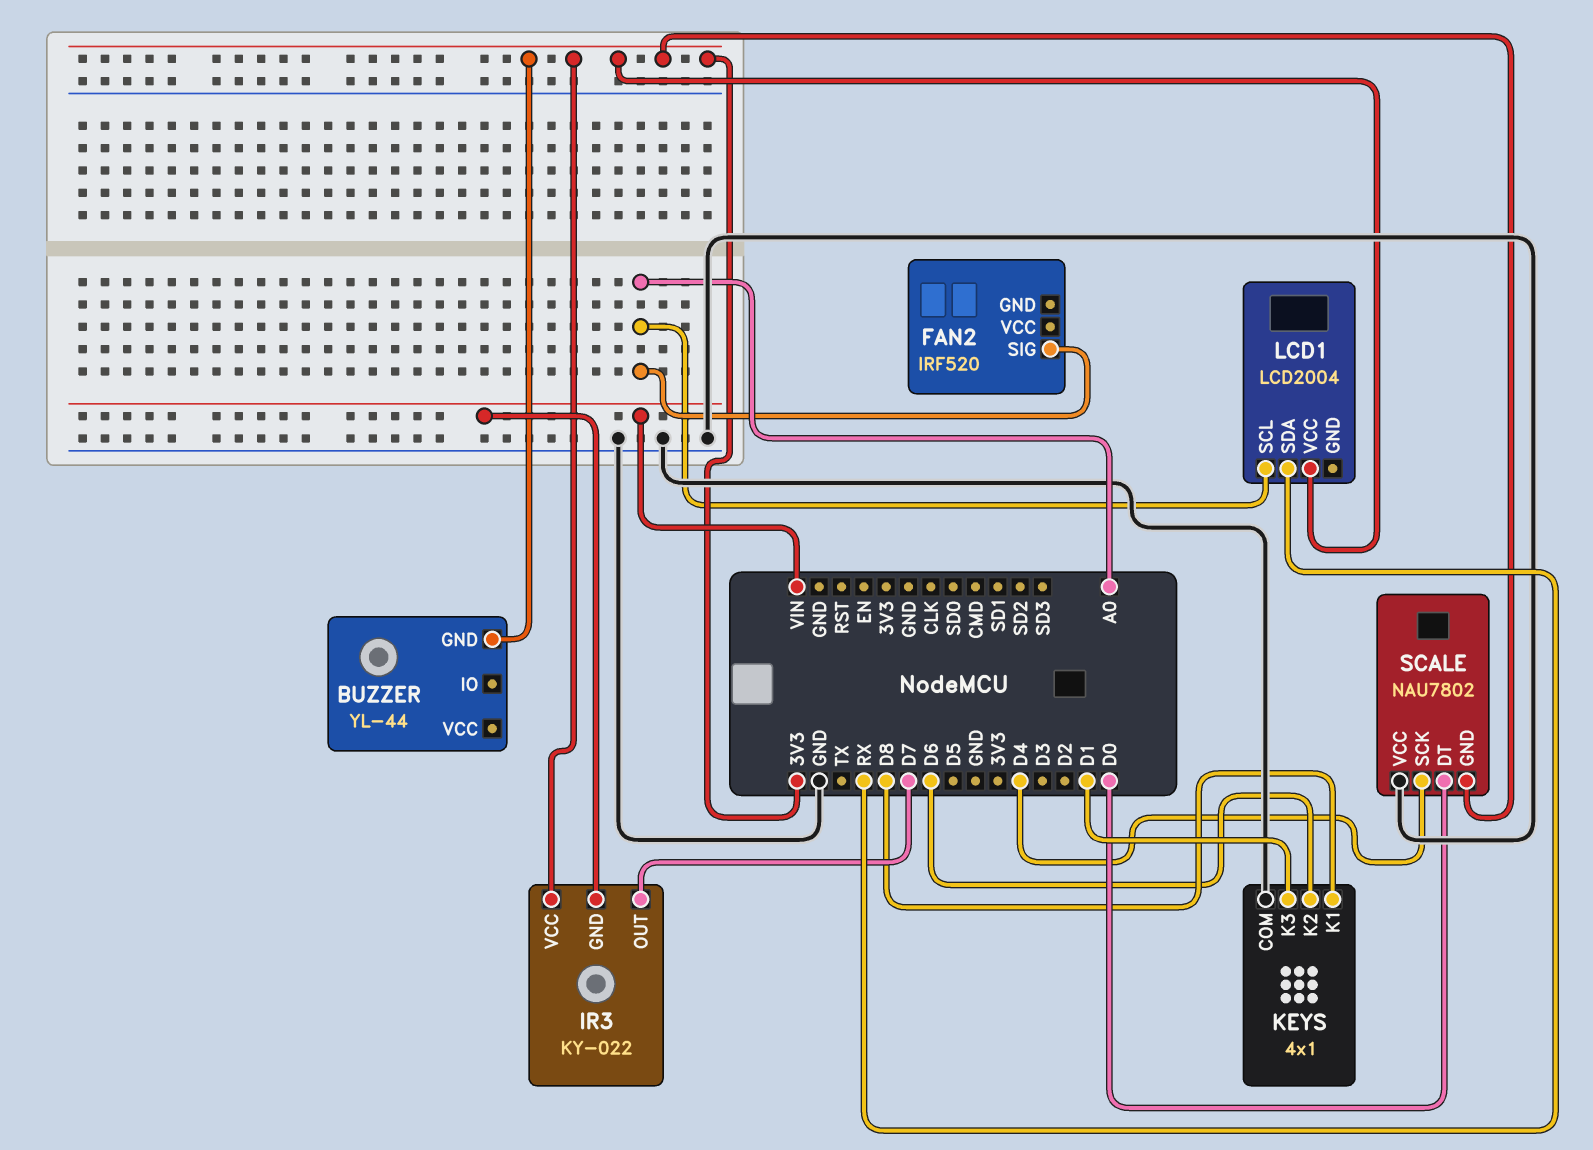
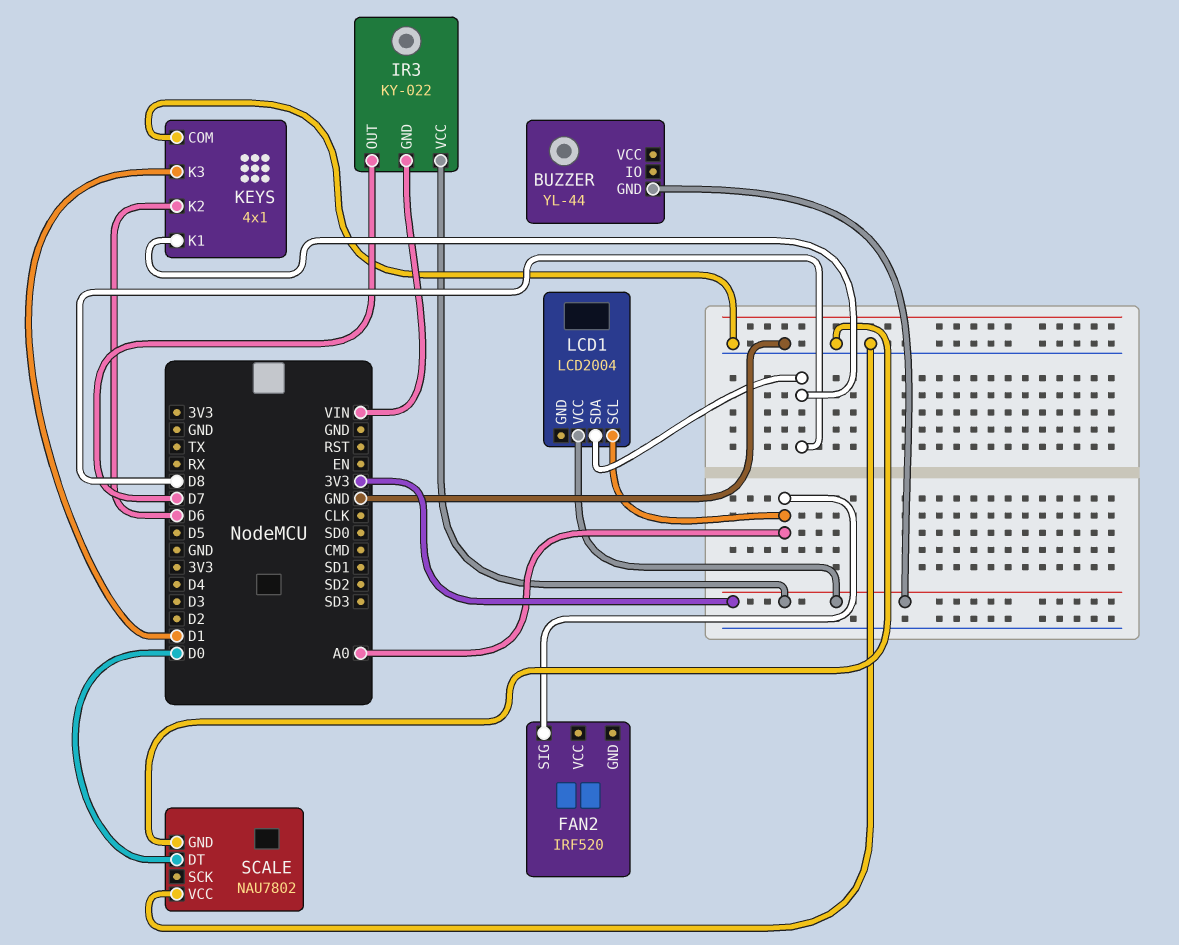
LCD1 pin SDA: RX -> D8
SCALE pin GND: 3V3 -> GND
SCALE pin SCK: D4 -> none

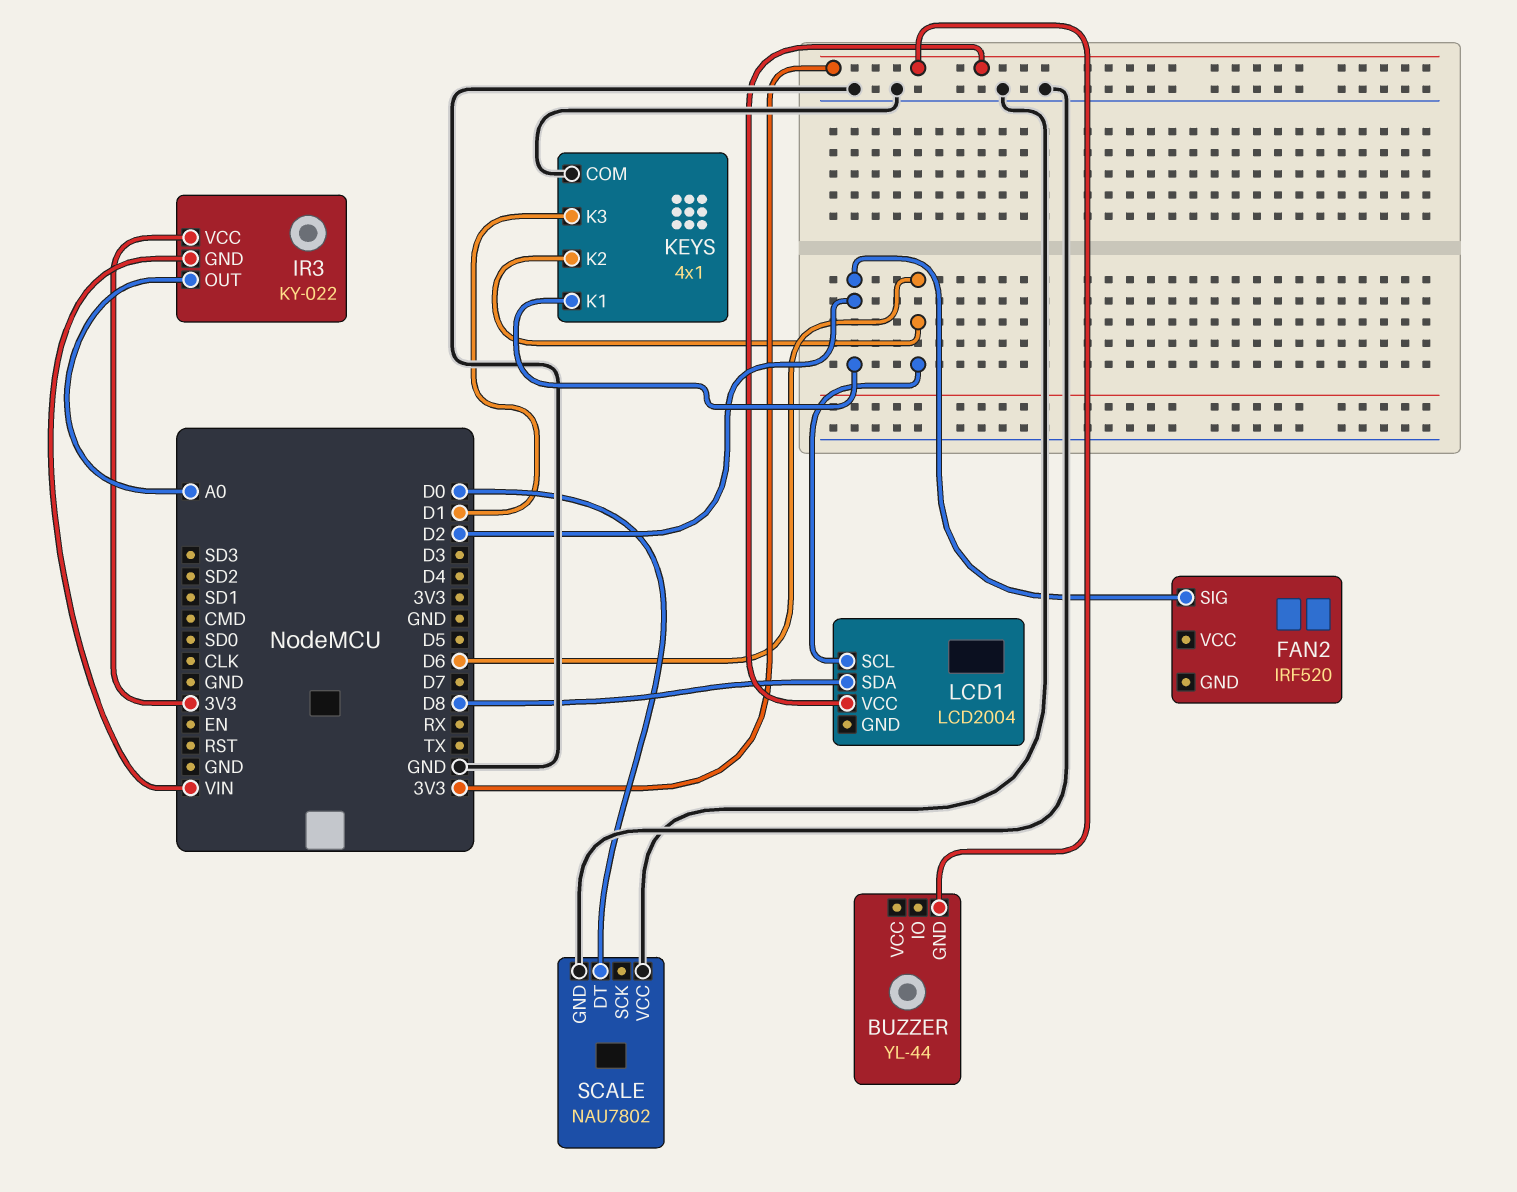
FAN2 pin SIG: A0 -> D2
IR3 pin OUT: D7 -> A0
KEYS pin K1: D8 -> D2
LCD1 pin SCL: A0 -> D6

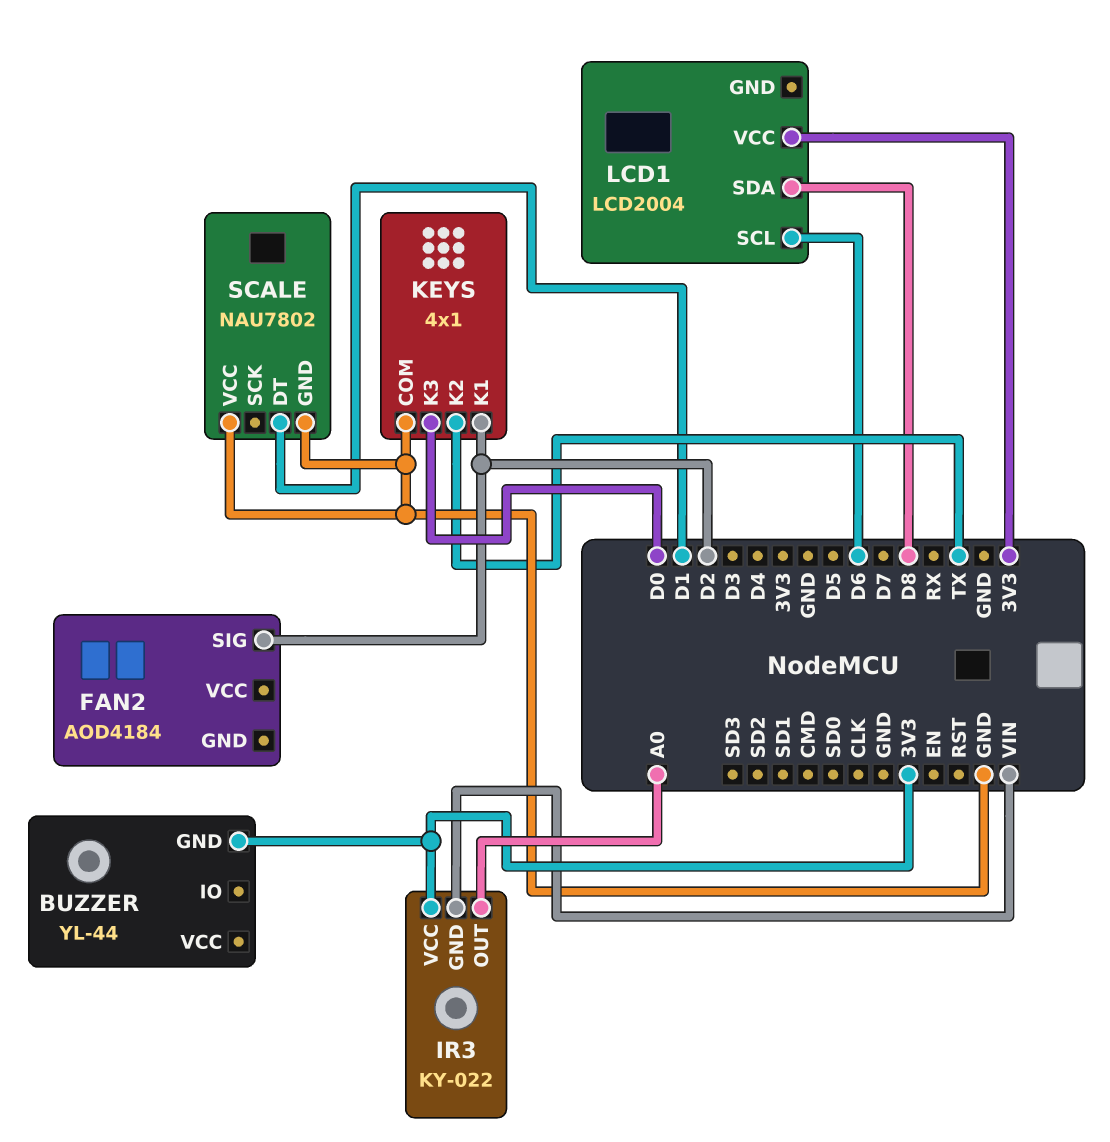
FAN2: IRF520 -> AOD4184
KEYS pin K2: D6 -> TX
KEYS pin K3: D1 -> D0
SCALE pin DT: D0 -> D1

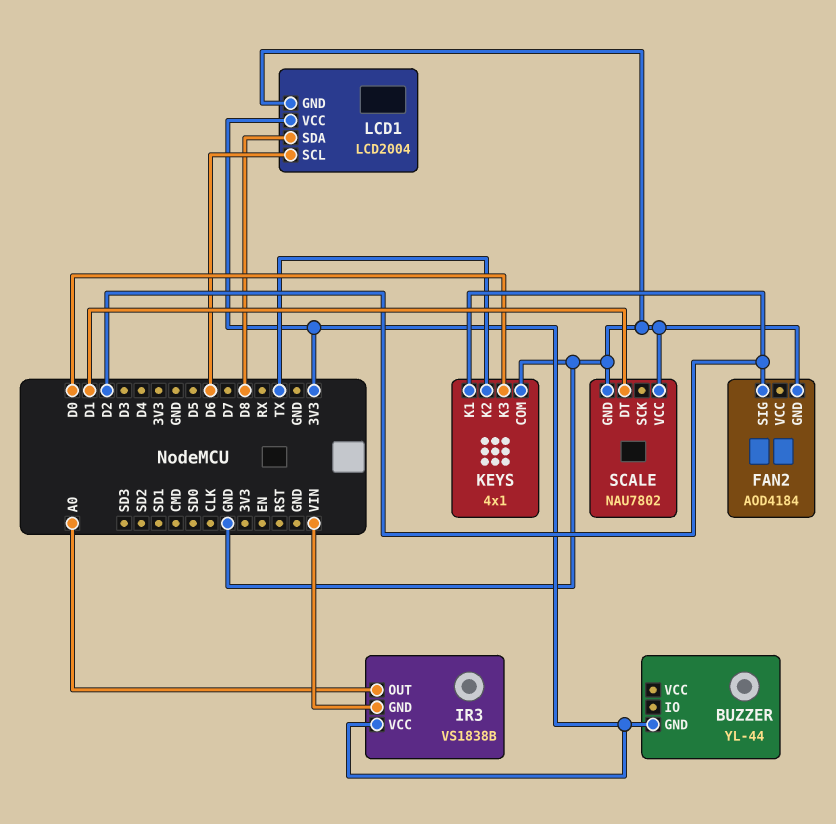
FAN2 pin GND: none -> GND
IR3: KY-022 -> VS1838B
LCD1 pin GND: none -> GND

